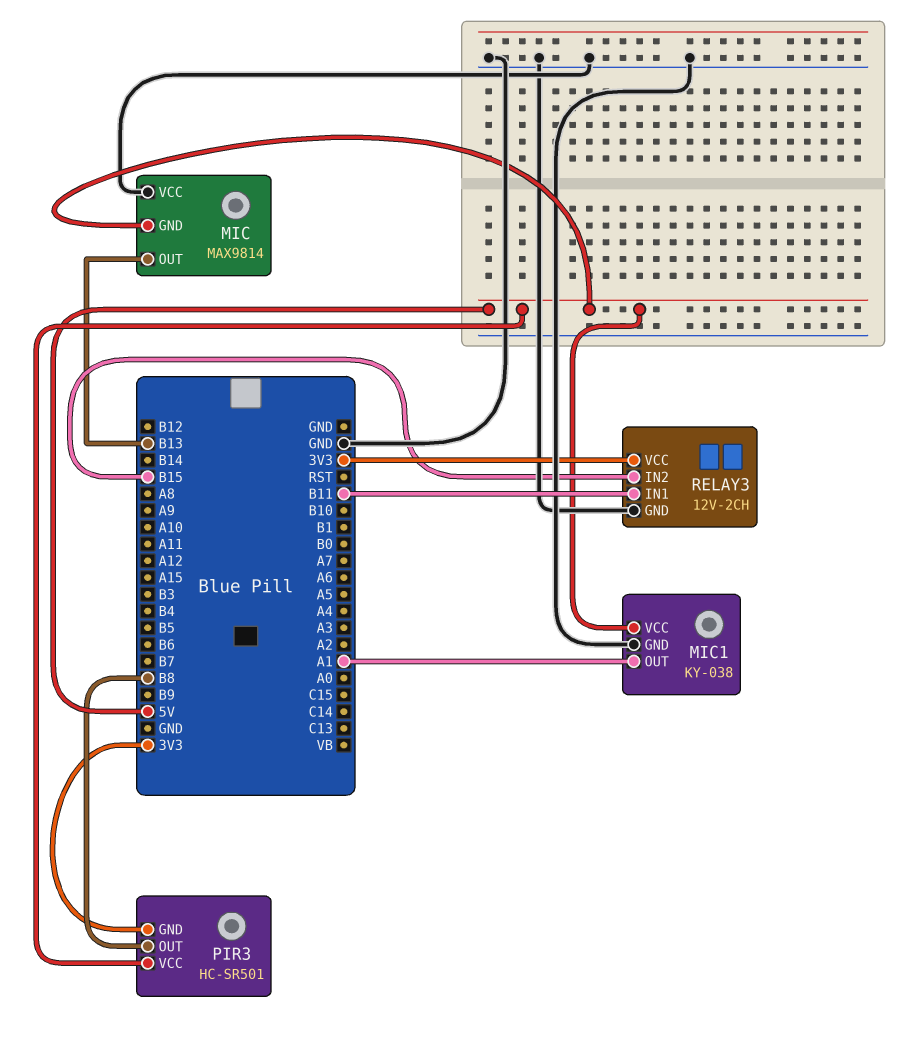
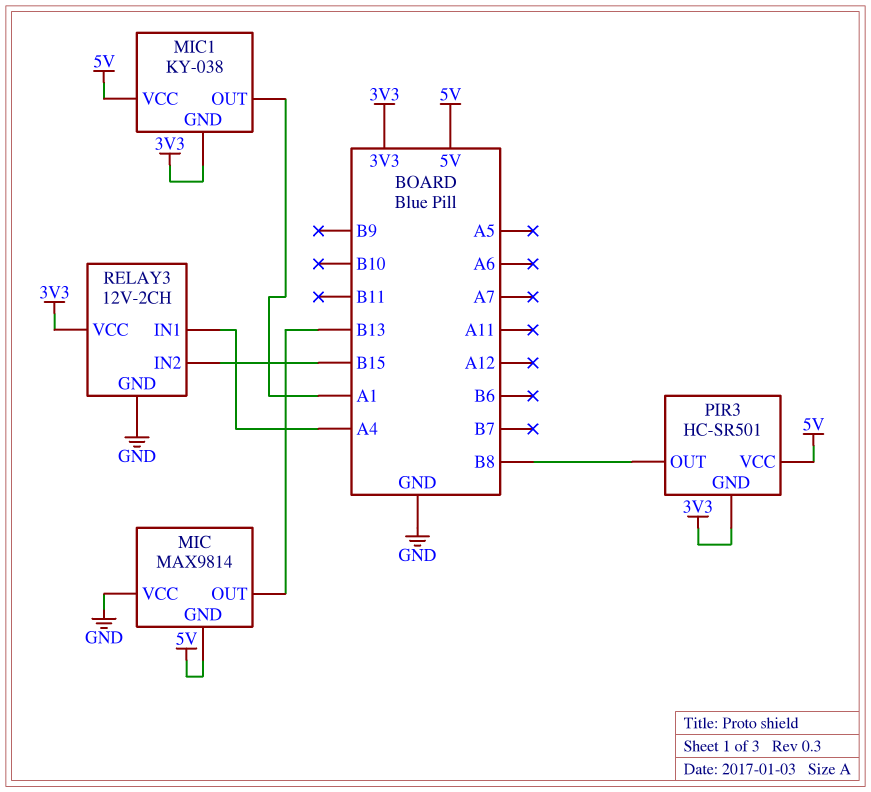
MIC1 pin GND: GND -> 3V3
RELAY3 pin IN1: B11 -> A4

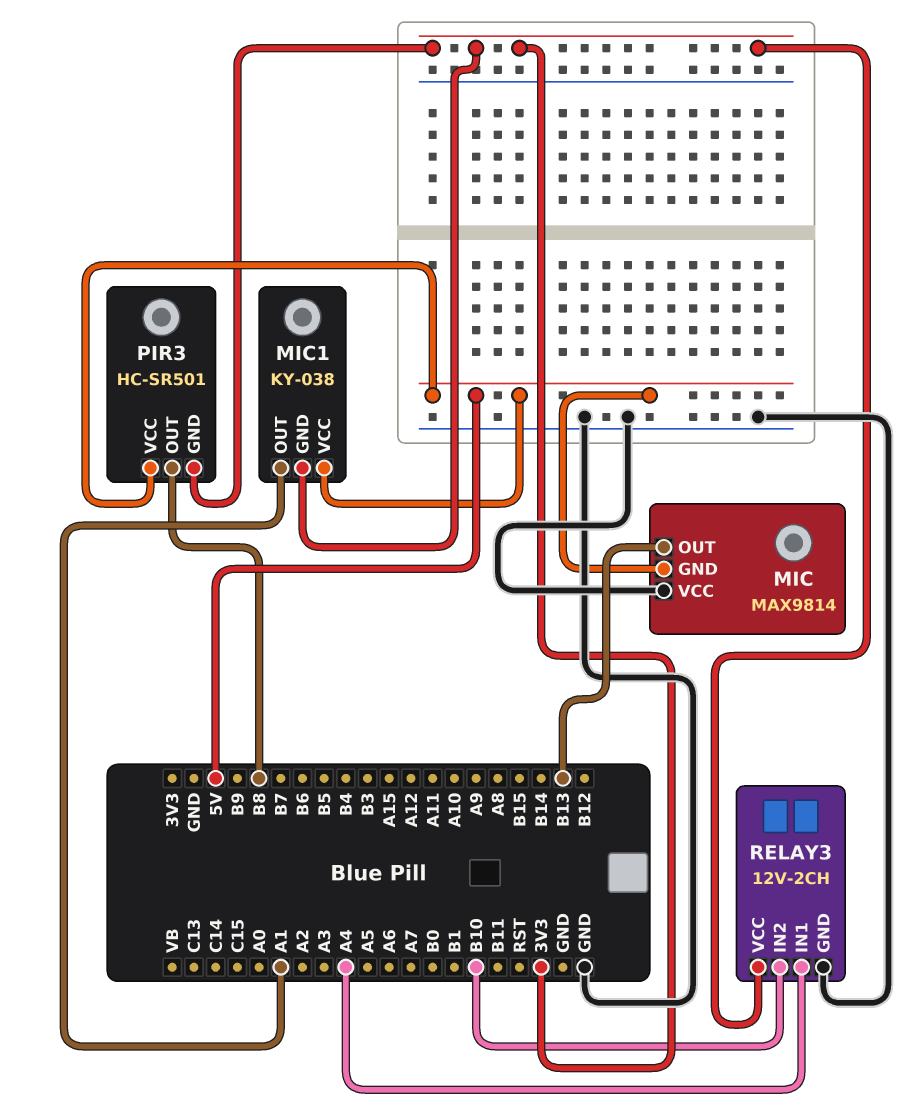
RELAY3 pin IN2: B15 -> B10

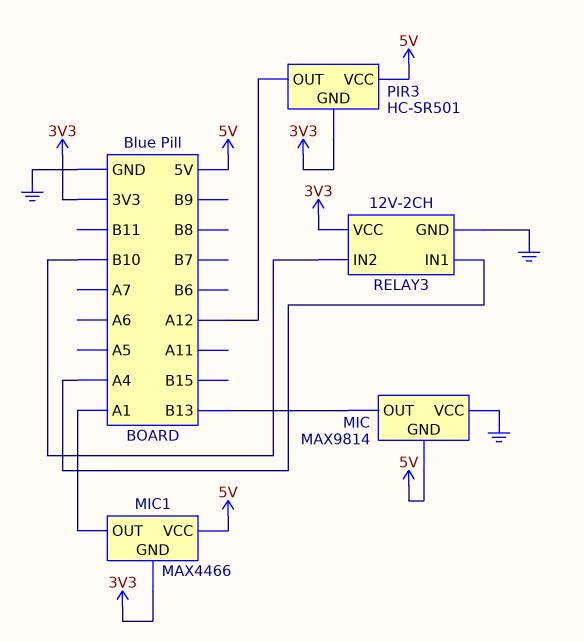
MIC1: KY-038 -> MAX4466
PIR3 pin OUT: B8 -> A12

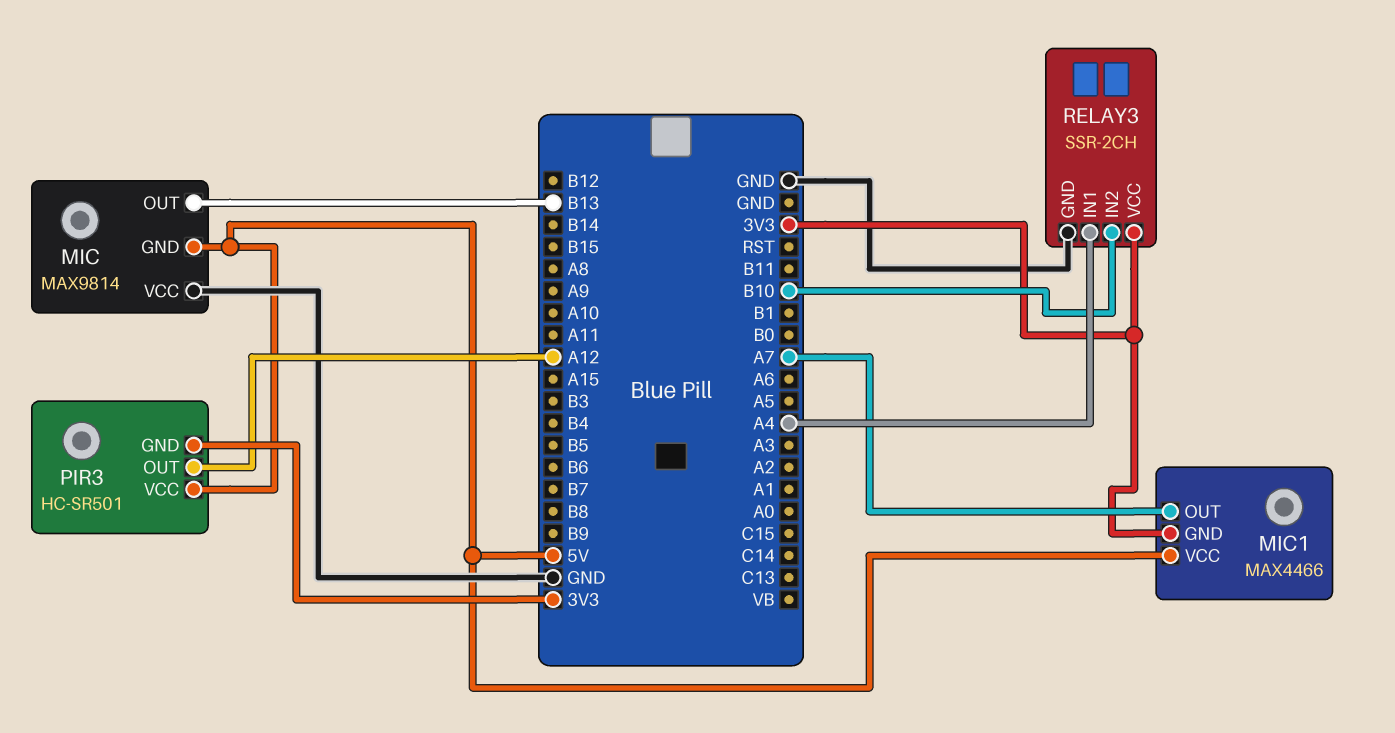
MIC1 pin OUT: A1 -> A7
RELAY3: 12V-2CH -> SSR-2CH

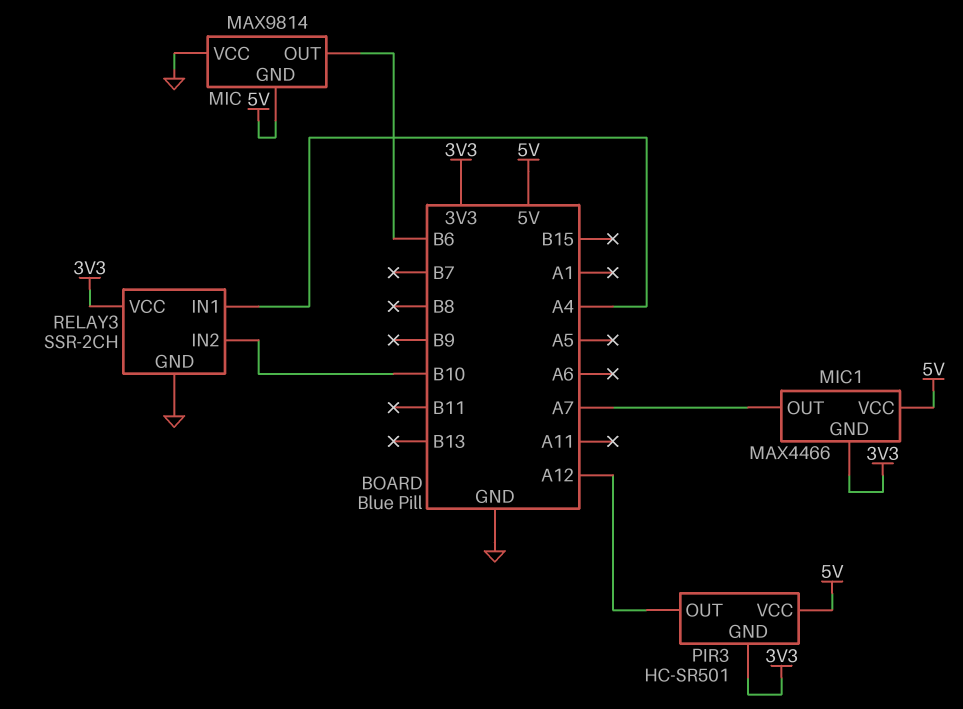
MIC pin OUT: B13 -> B6

